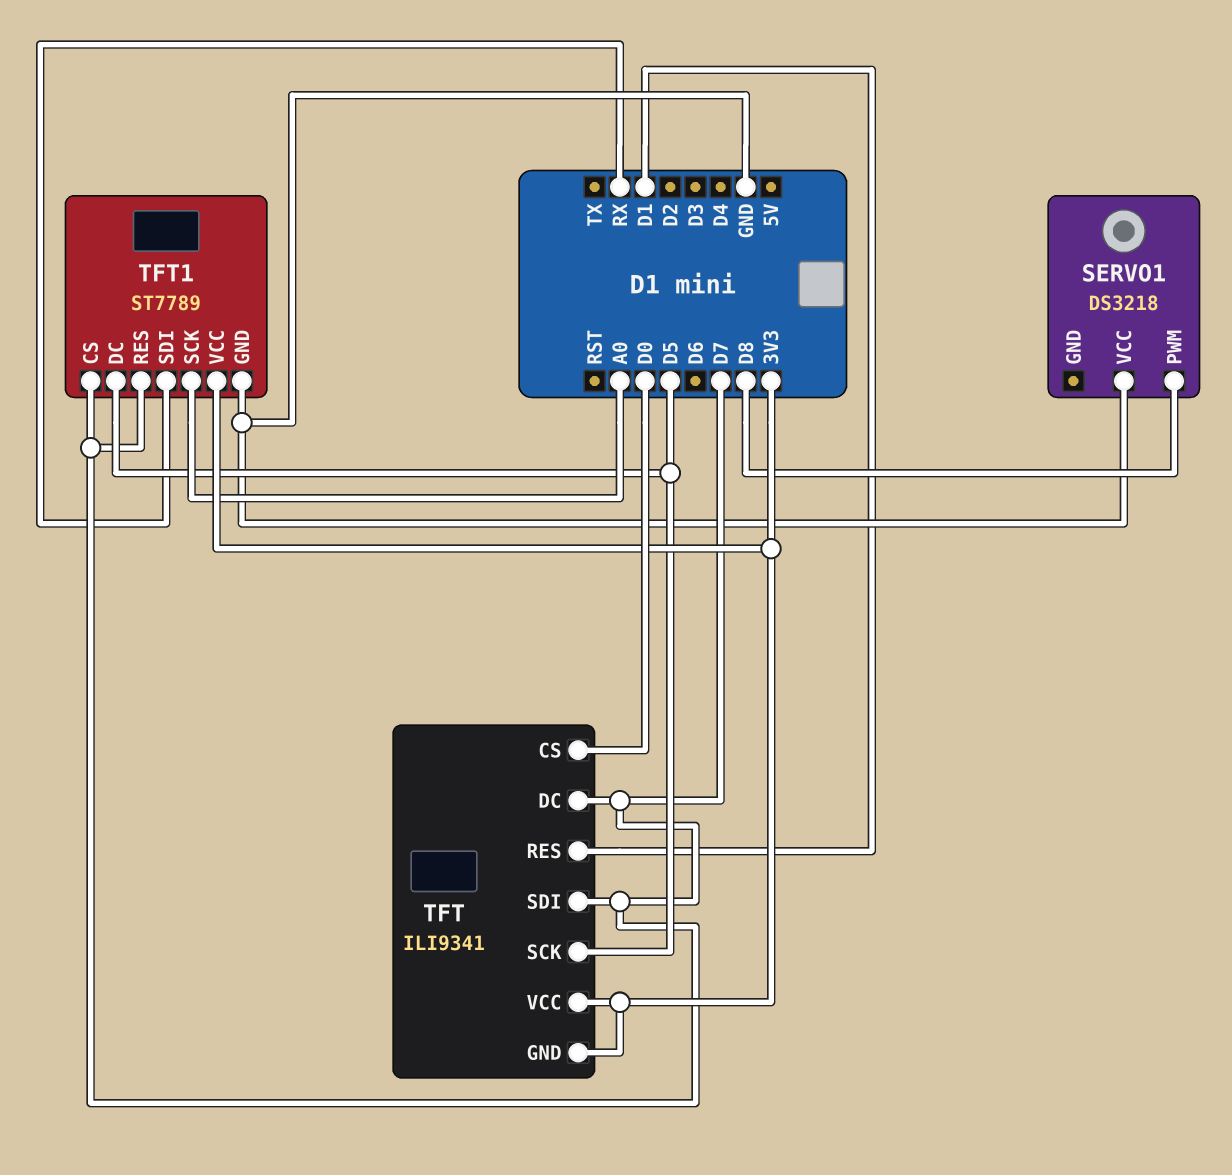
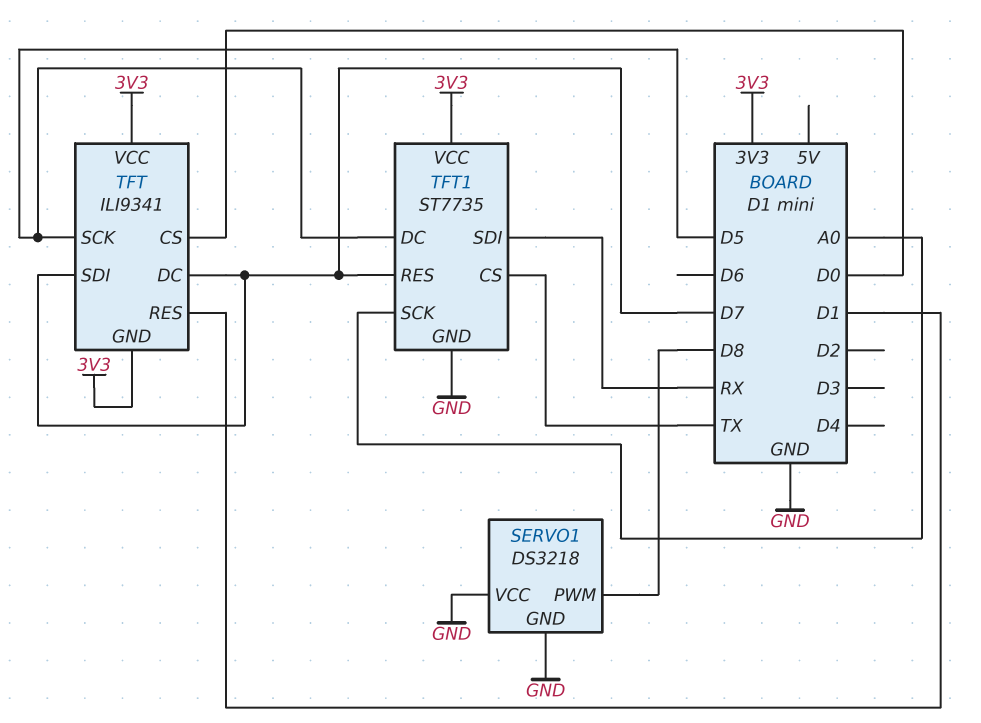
SERVO1 pin GND: none -> GND
TFT1: ST7789 -> ST7735
TFT1 pin CS: D7 -> TX

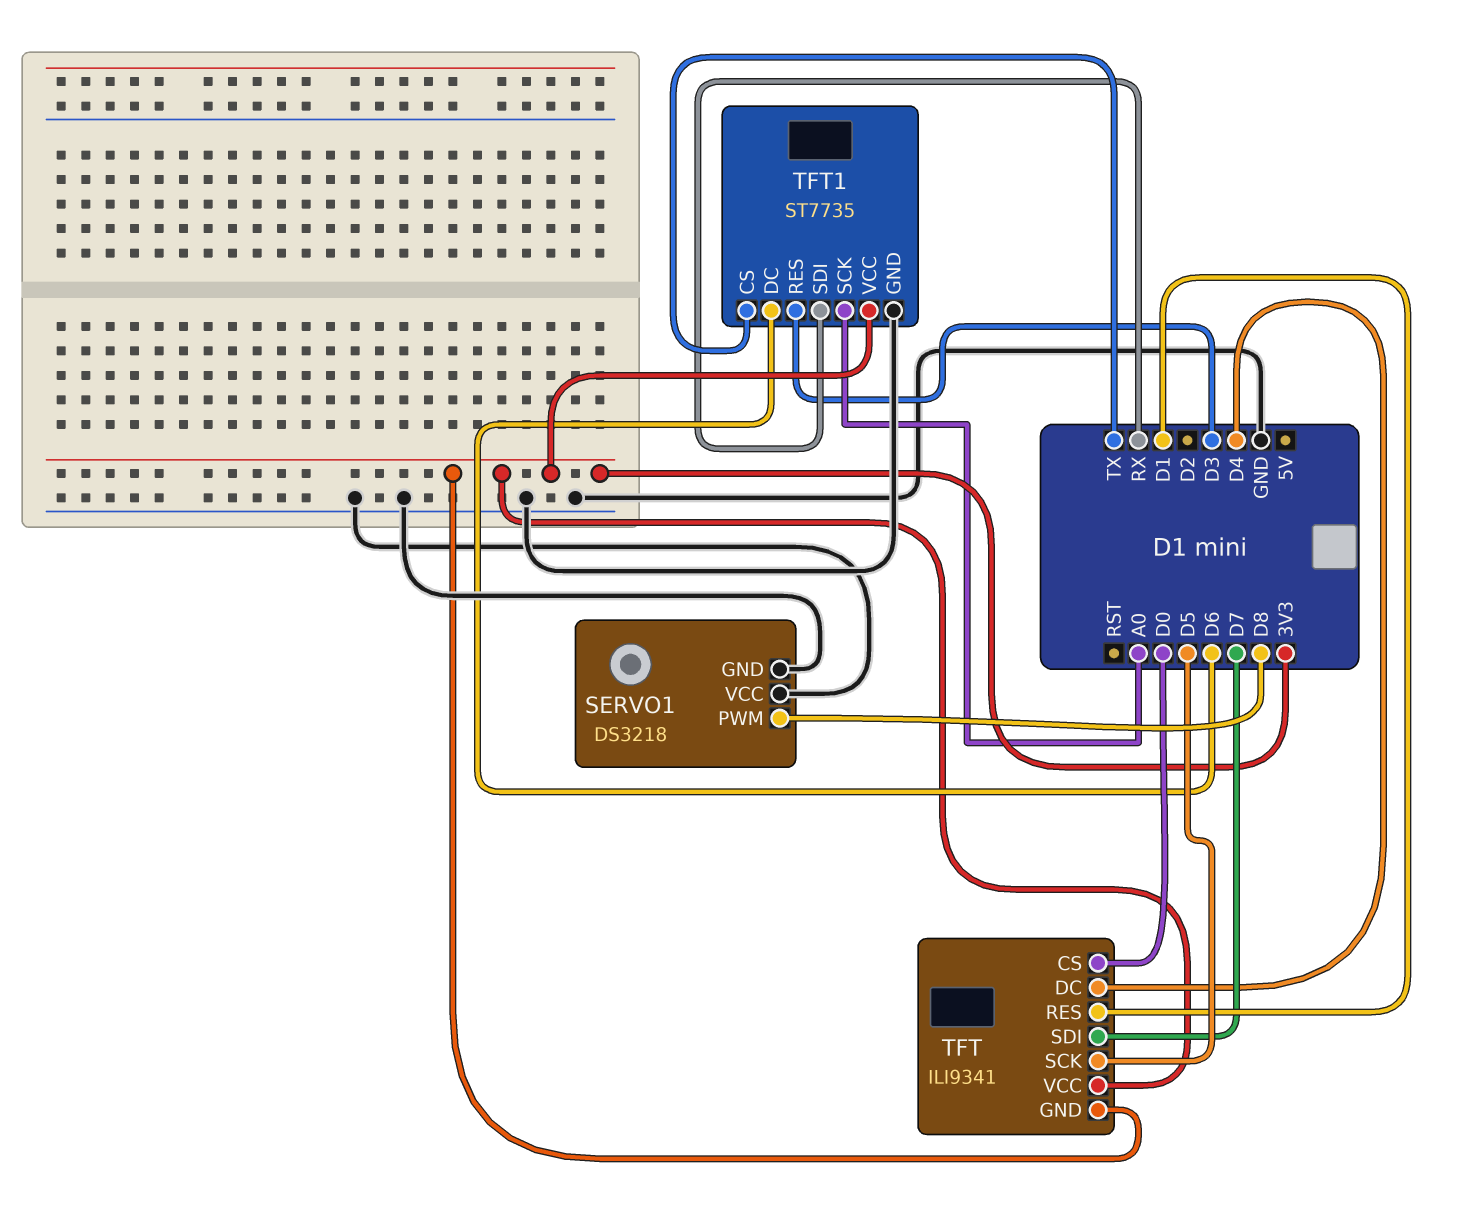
TFT pin DC: D7 -> D4
TFT1 pin DC: D5 -> D6
TFT1 pin RES: D7 -> D3

